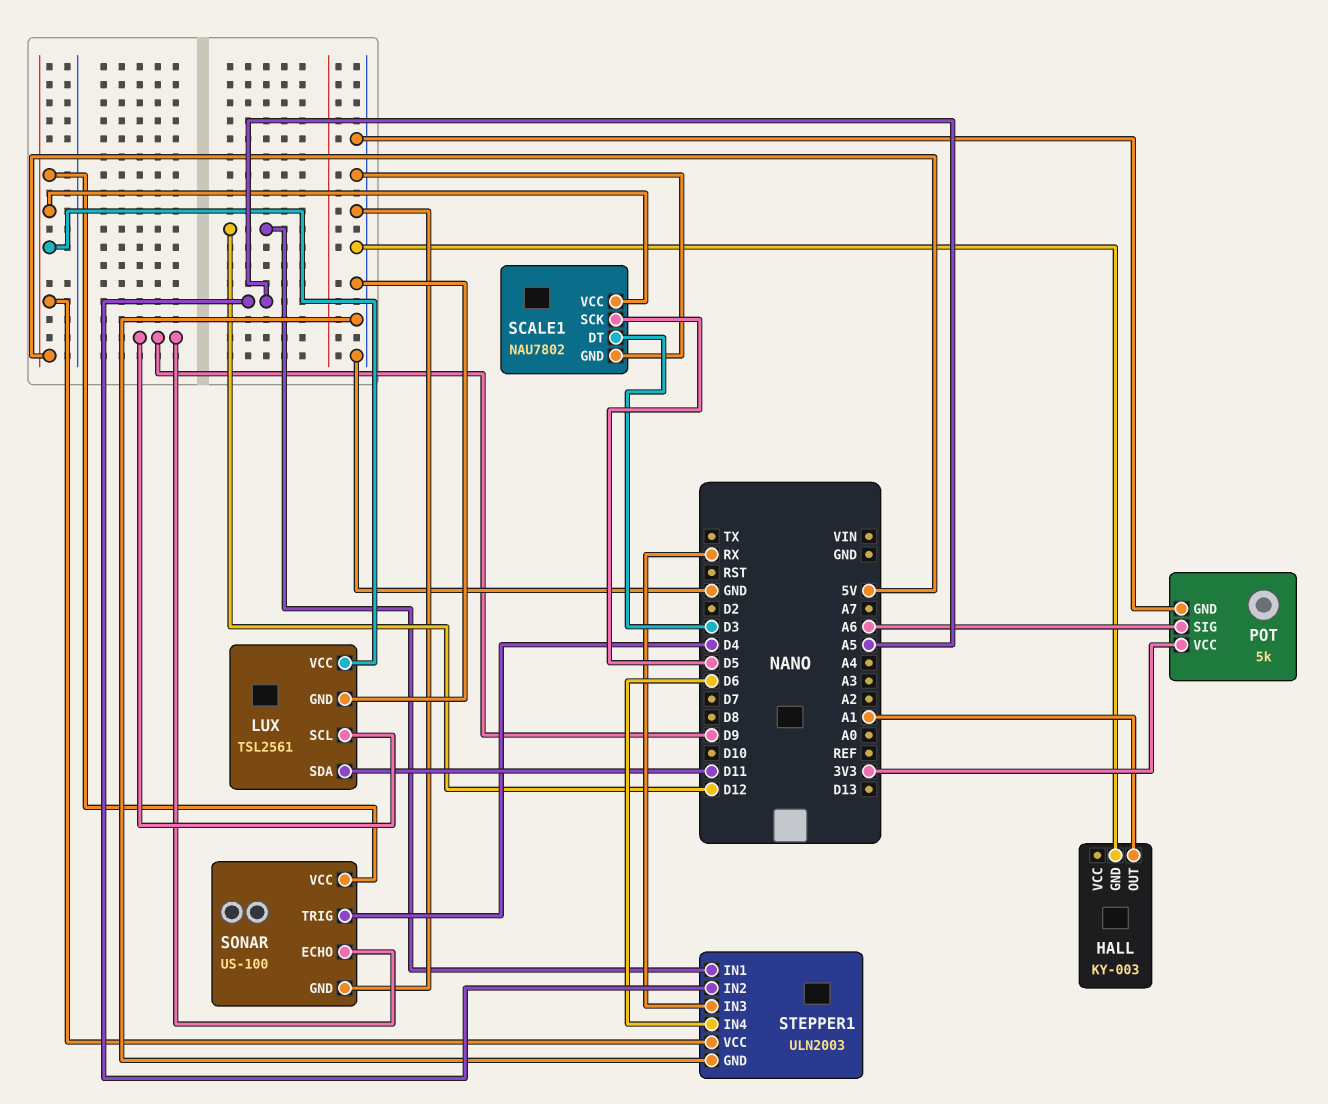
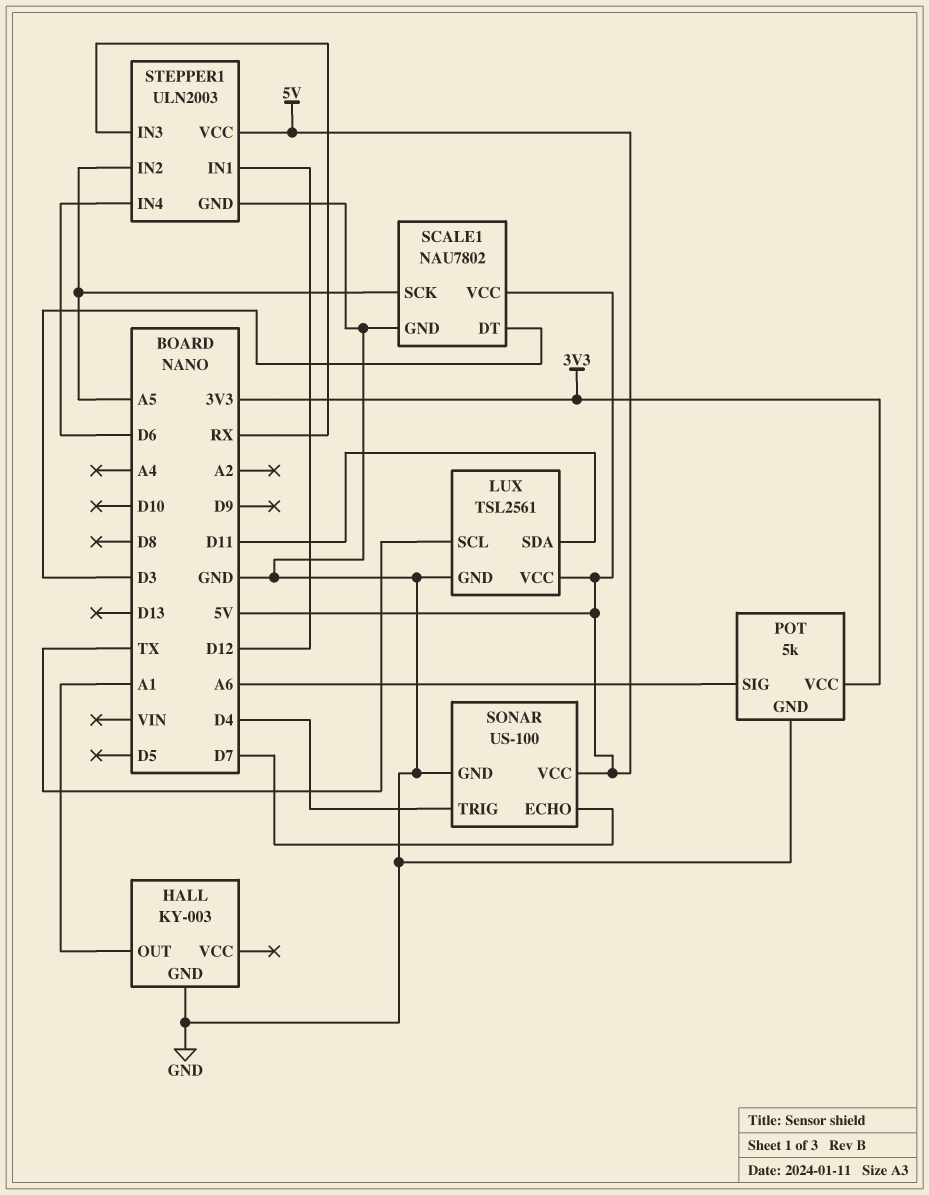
LUX pin SCL: D9 -> TX
SCALE1 pin SCK: D5 -> A5
SONAR pin ECHO: D9 -> D7

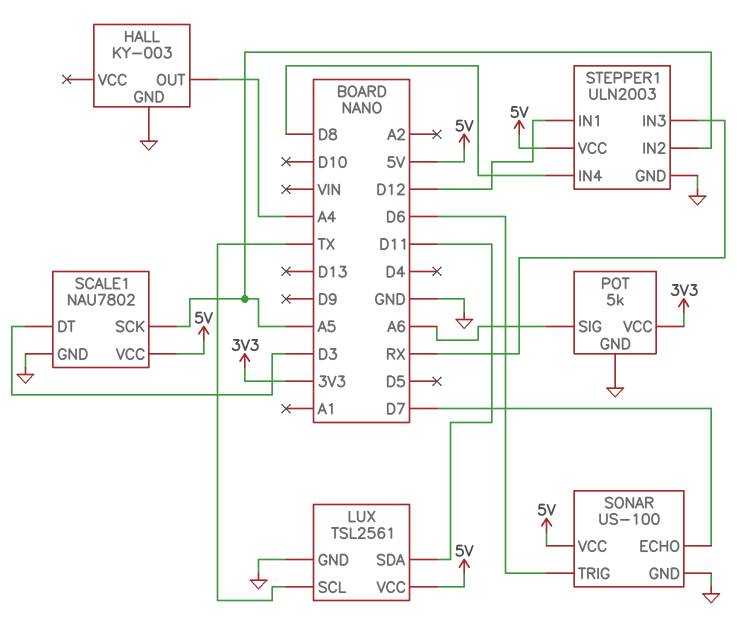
HALL pin OUT: A1 -> A4
SONAR pin TRIG: D4 -> D6
STEPPER1 pin IN4: D6 -> D8

